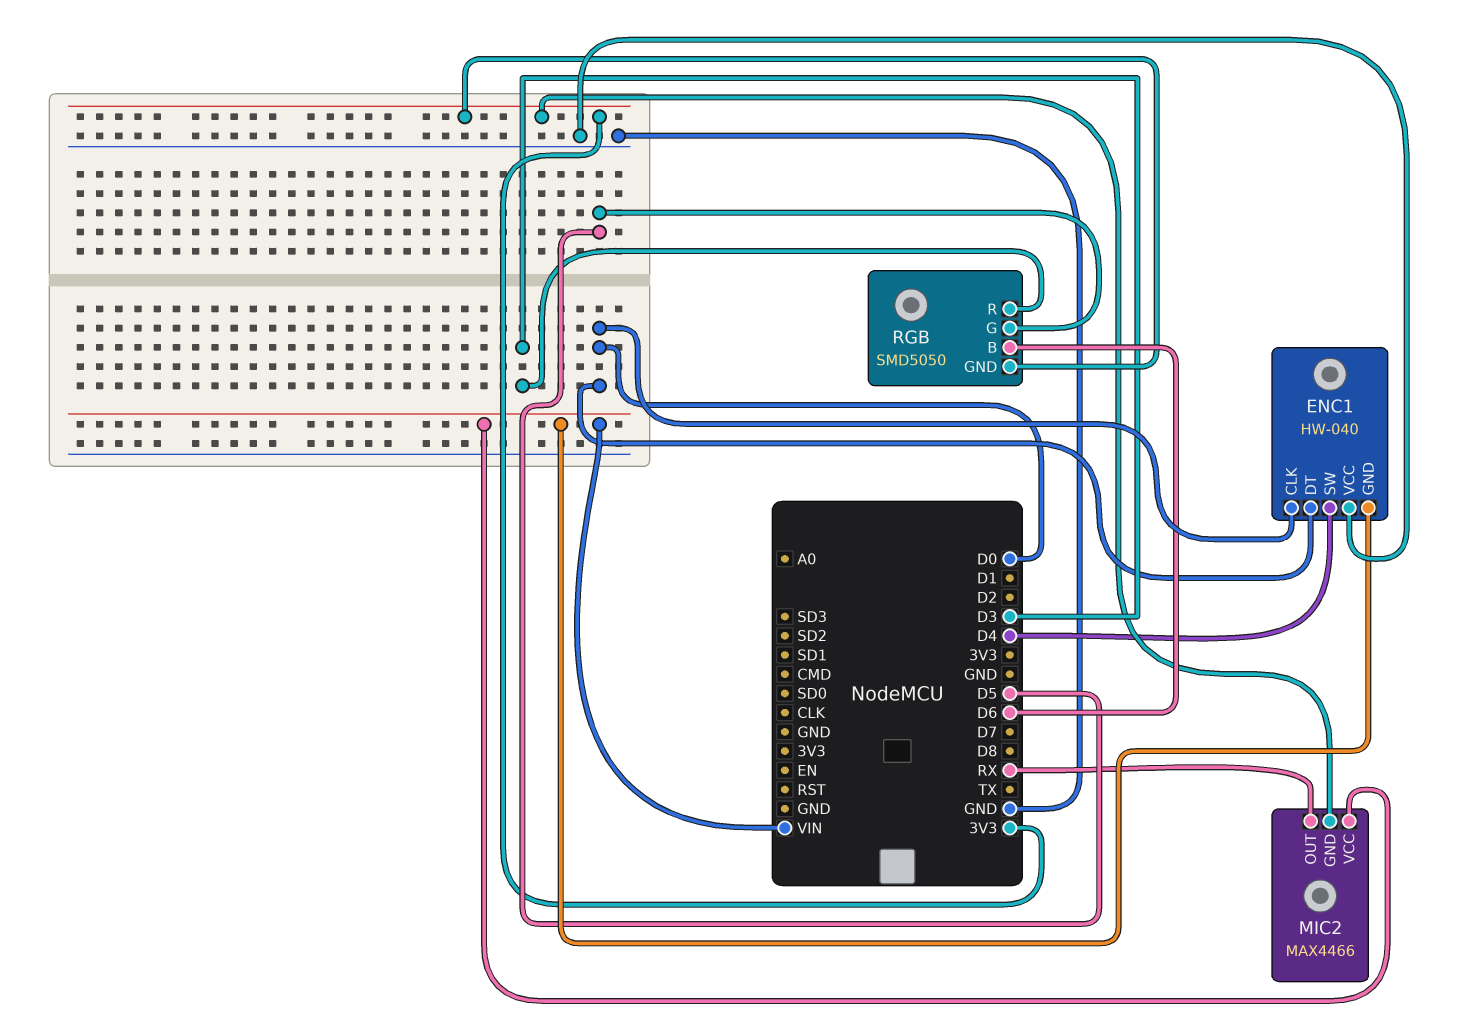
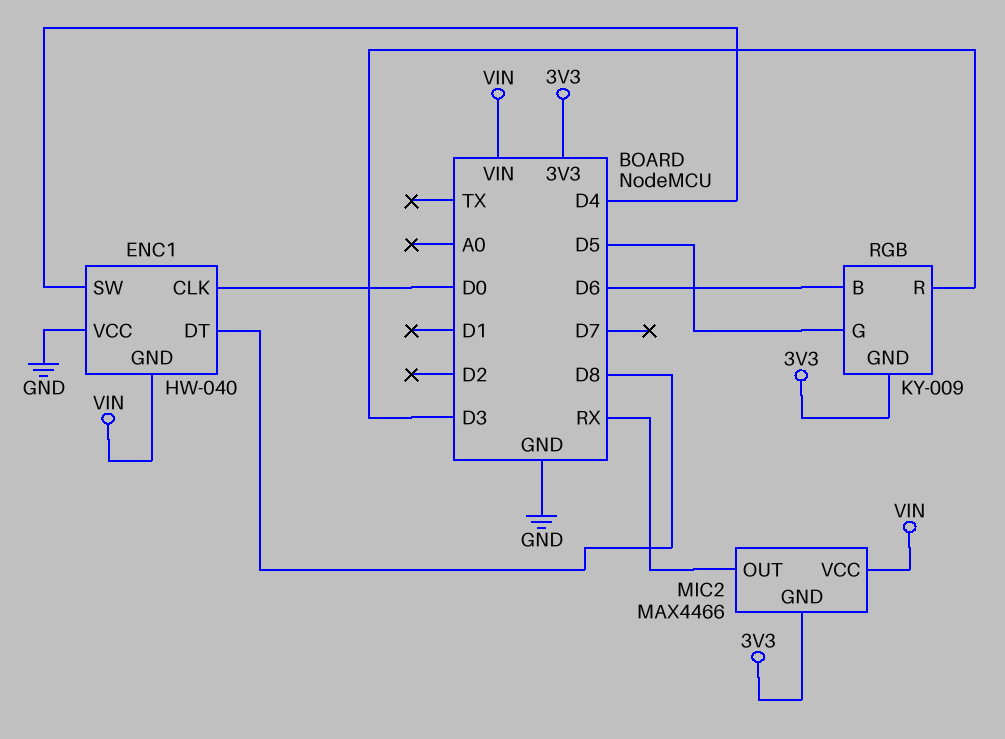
ENC1 pin DT: D0 -> D8
RGB: SMD5050 -> KY-009

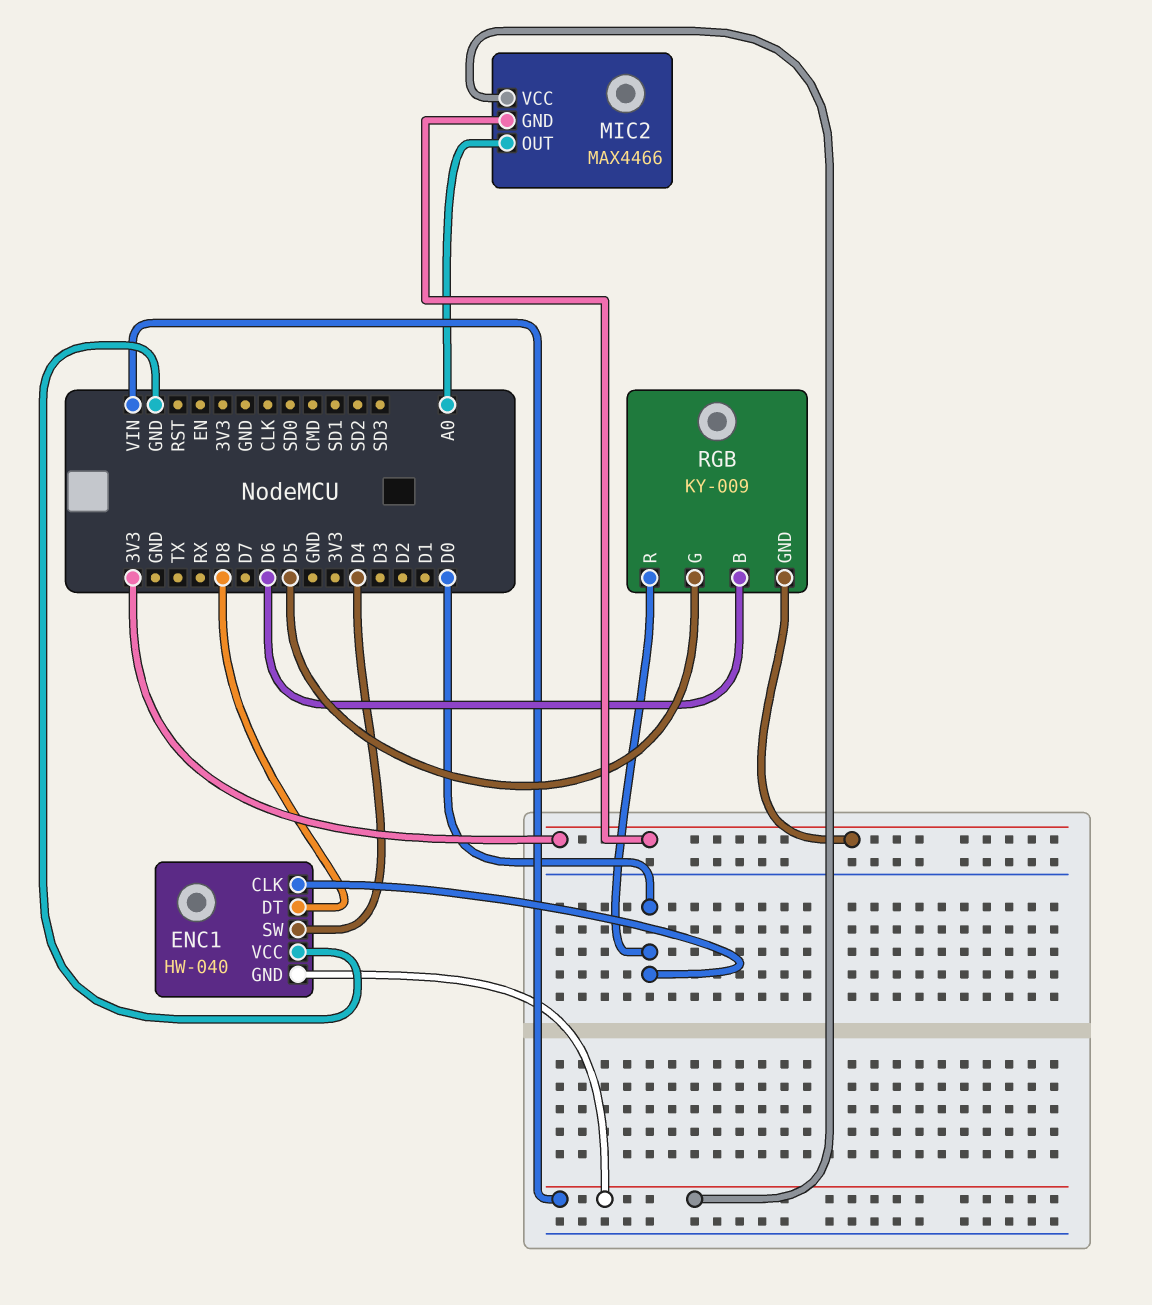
MIC2 pin OUT: RX -> A0
RGB pin R: D3 -> D0

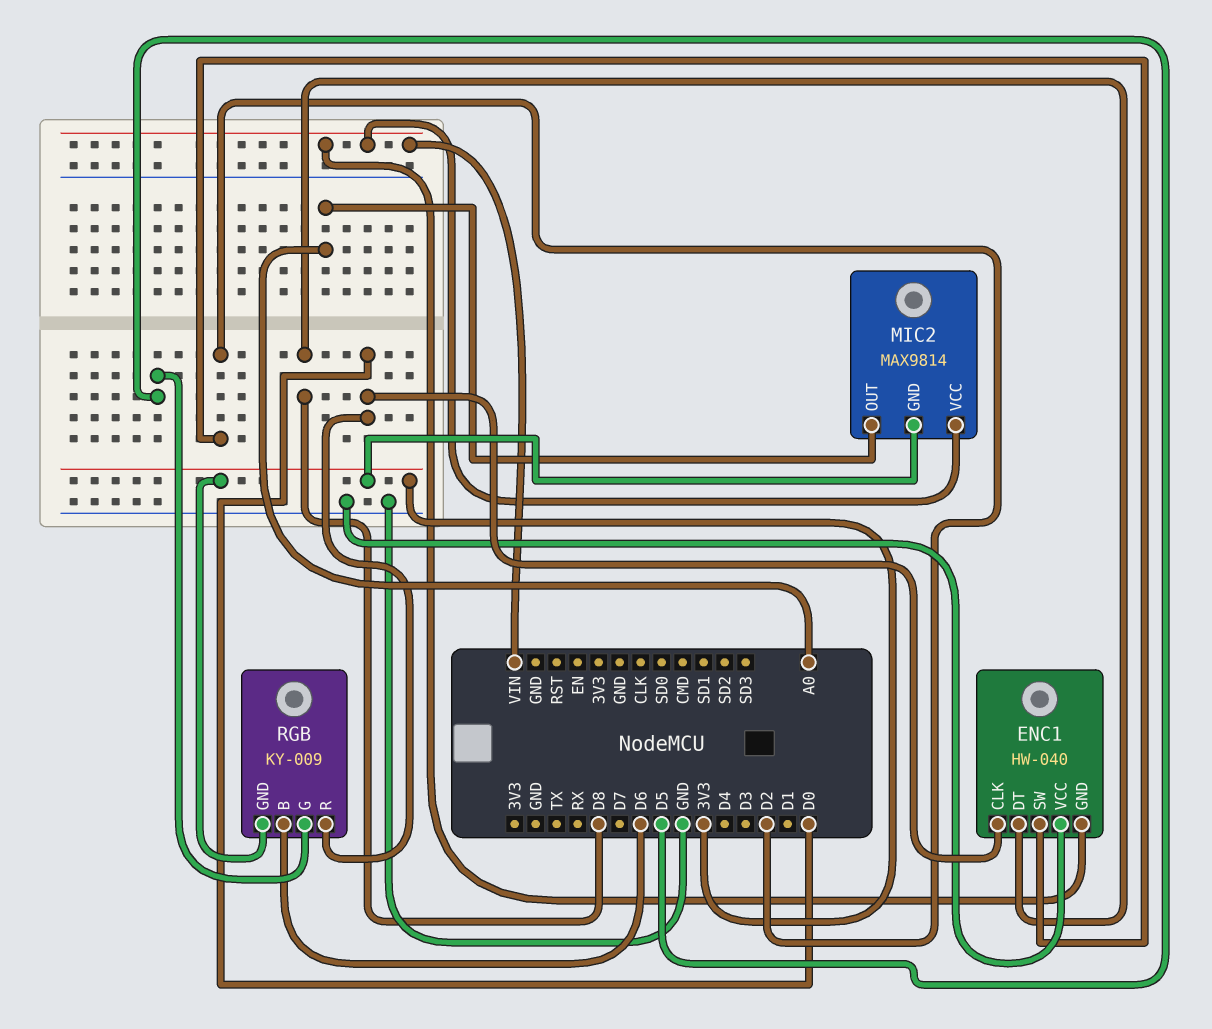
ENC1 pin SW: D4 -> D2
MIC2: MAX4466 -> MAX9814

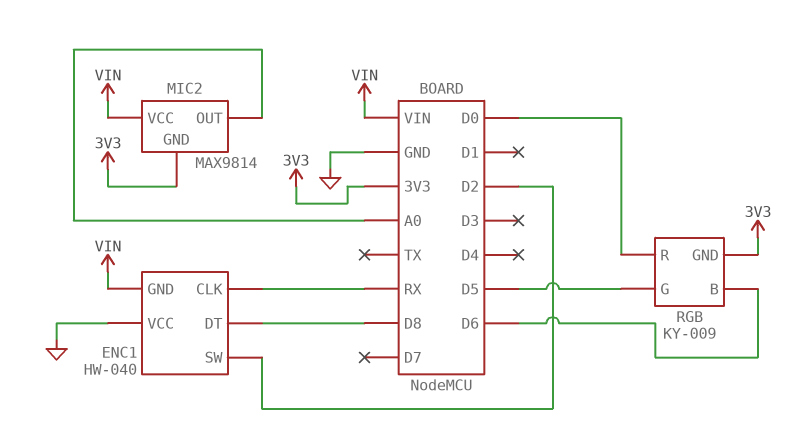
ENC1 pin CLK: D0 -> RX

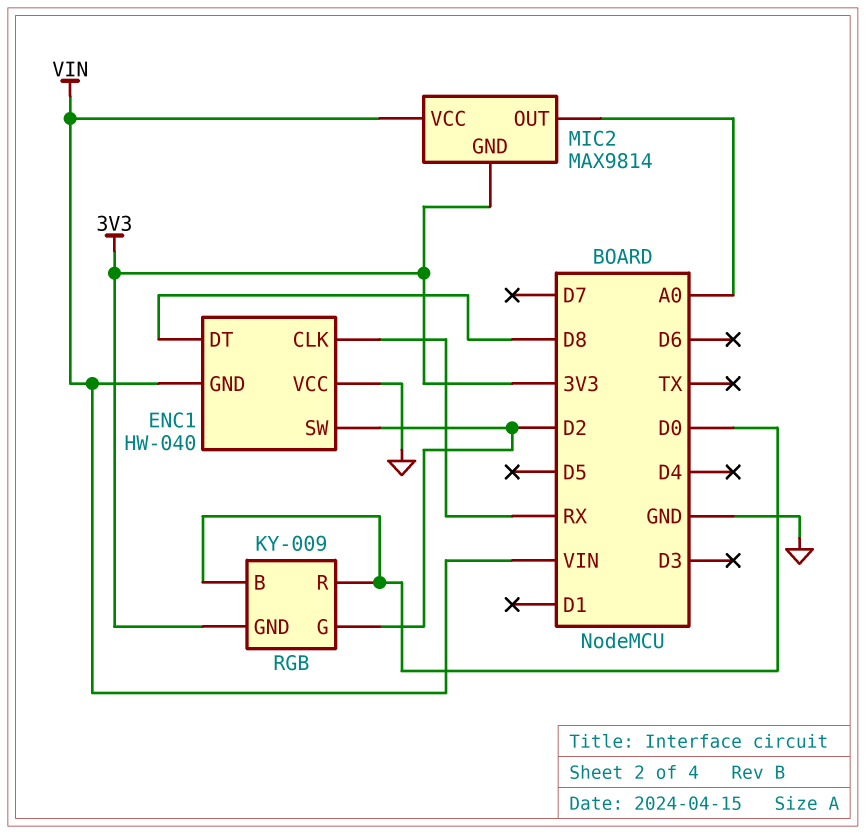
RGB pin B: D6 -> D0
RGB pin G: D5 -> D2

